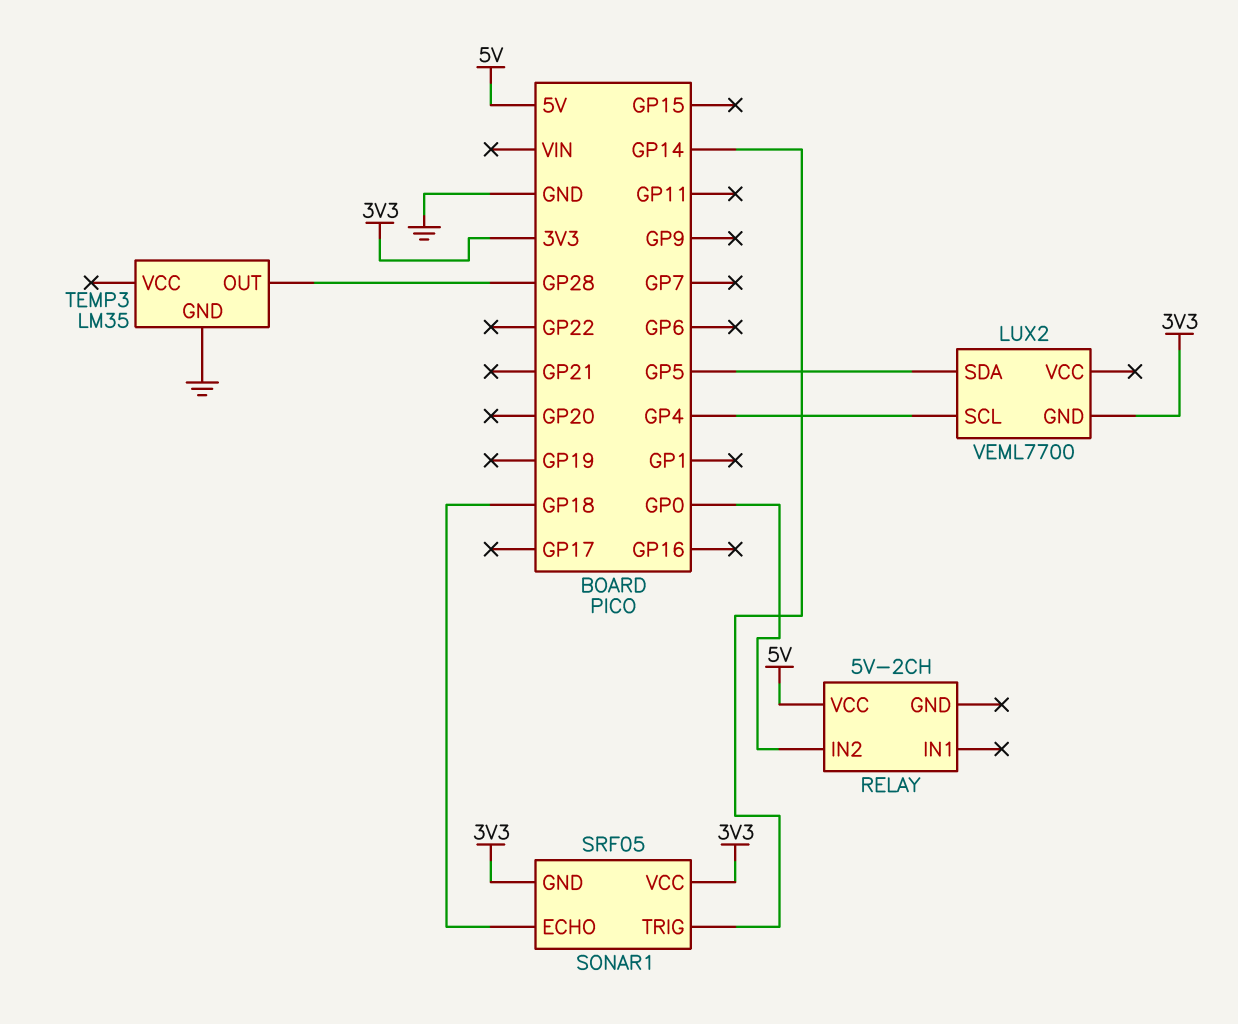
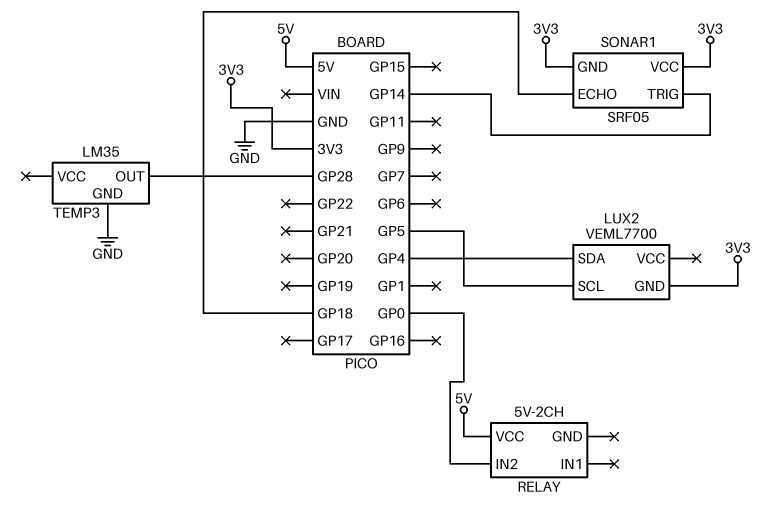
LUX2 pin SCL: GP4 -> GP5
LUX2 pin SDA: GP5 -> GP4

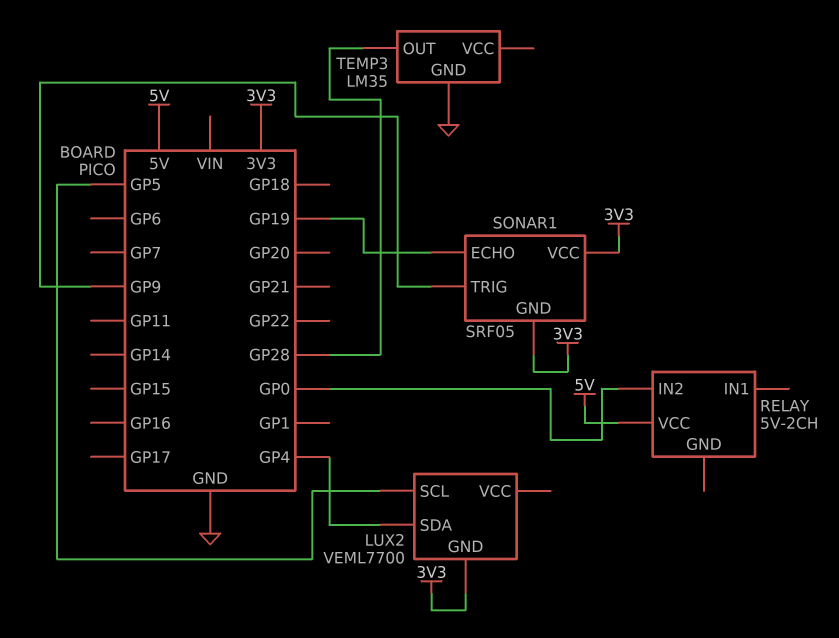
SONAR1 pin ECHO: GP18 -> GP19
SONAR1 pin TRIG: GP14 -> GP9

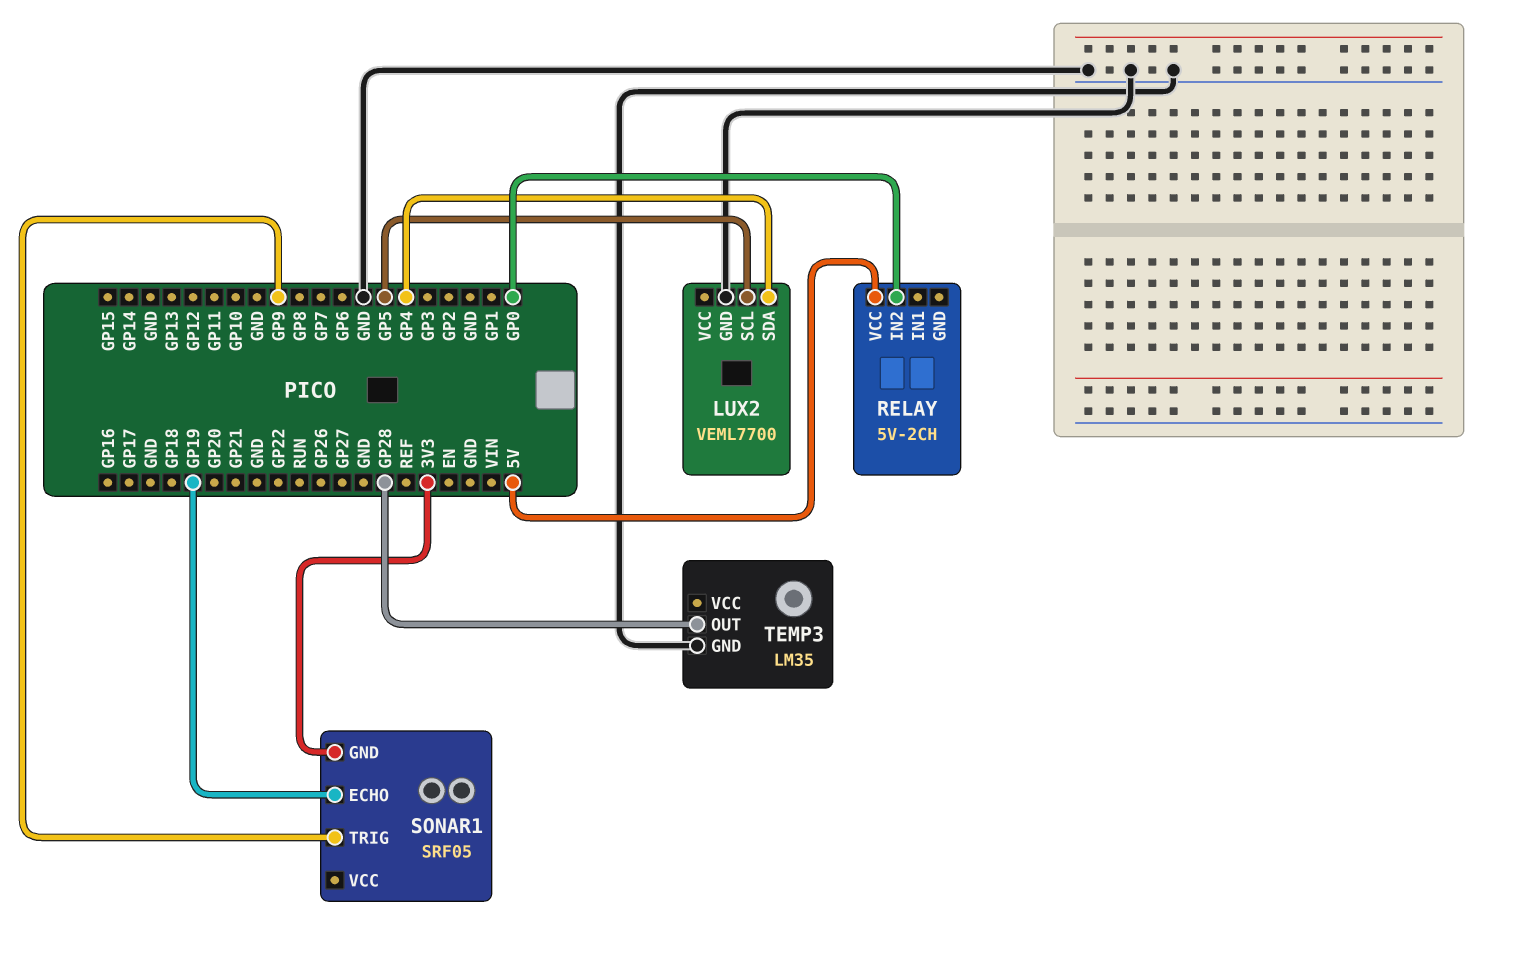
LUX2 pin GND: 3V3 -> GND
SONAR1 pin VCC: 3V3 -> none

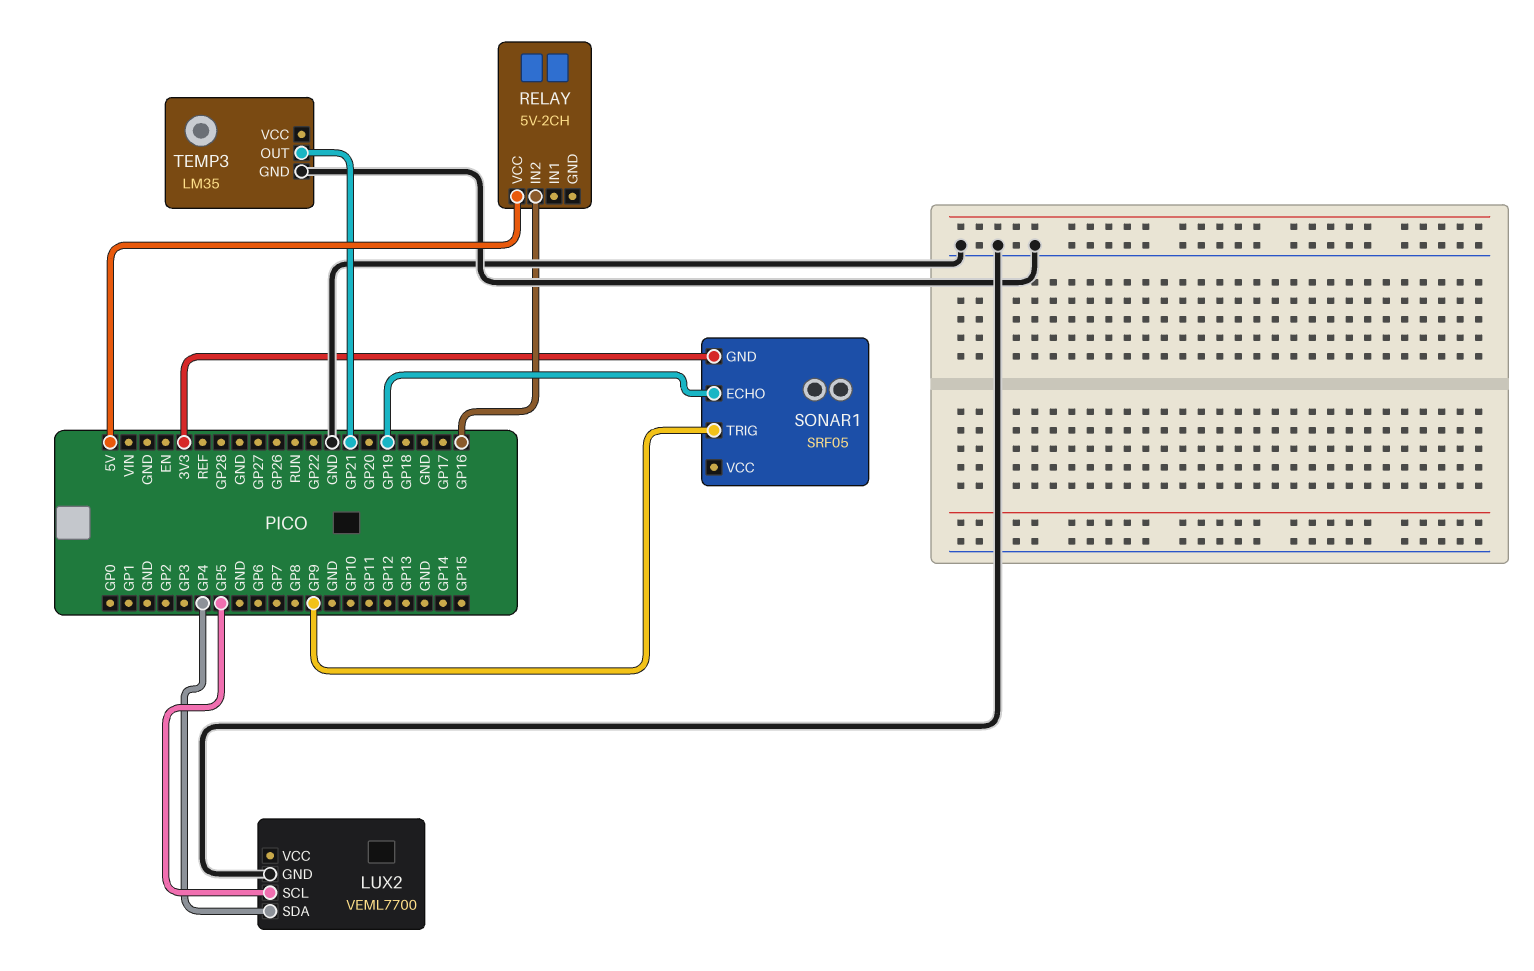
RELAY pin IN2: GP0 -> GP16
TEMP3 pin OUT: GP28 -> GP21

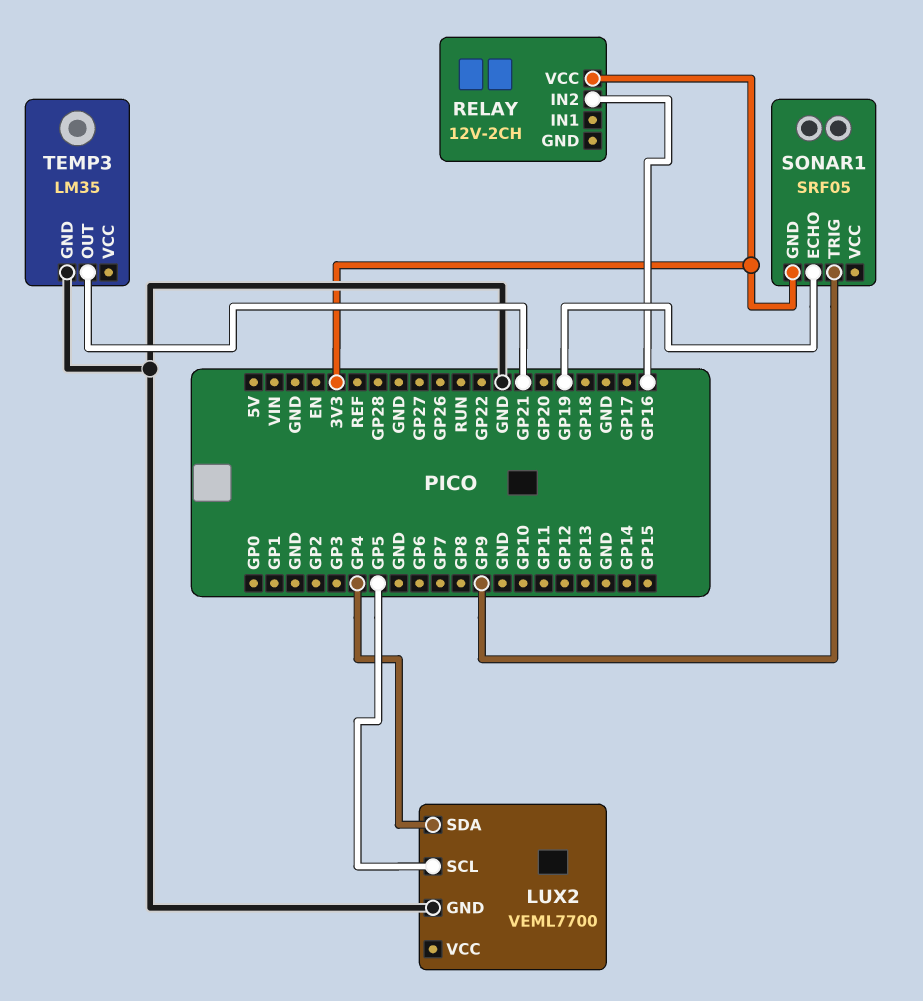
RELAY: 5V-2CH -> 12V-2CH
RELAY pin VCC: 5V -> 3V3

